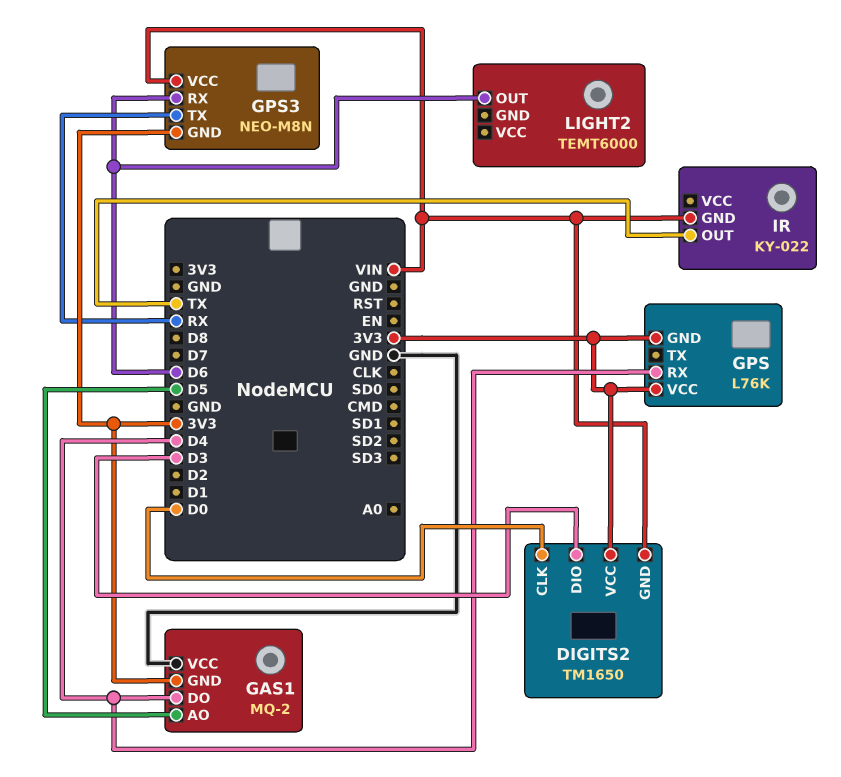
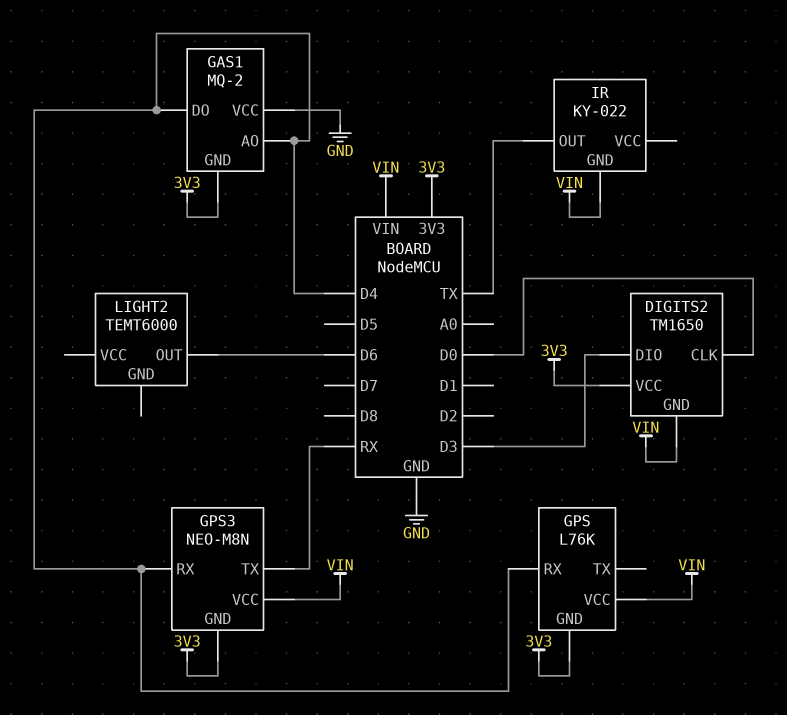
GAS1 pin AO: D5 -> D4
GPS pin VCC: 3V3 -> VIN
GPS3 pin RX: D6 -> D4

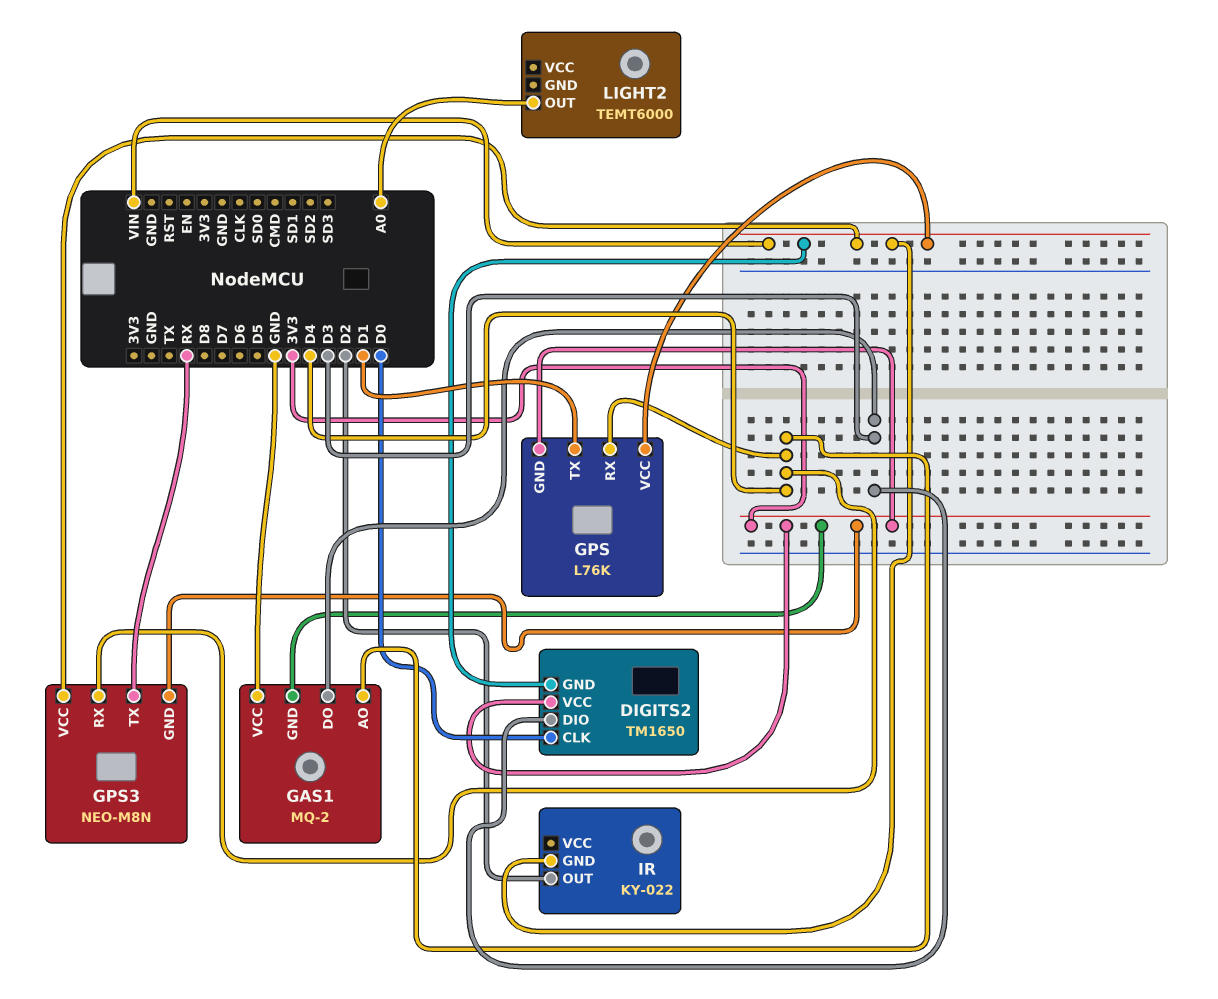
GAS1 pin DO: D4 -> D3
GPS pin TX: none -> D1
IR pin OUT: TX -> D2
LIGHT2 pin OUT: D6 -> A0

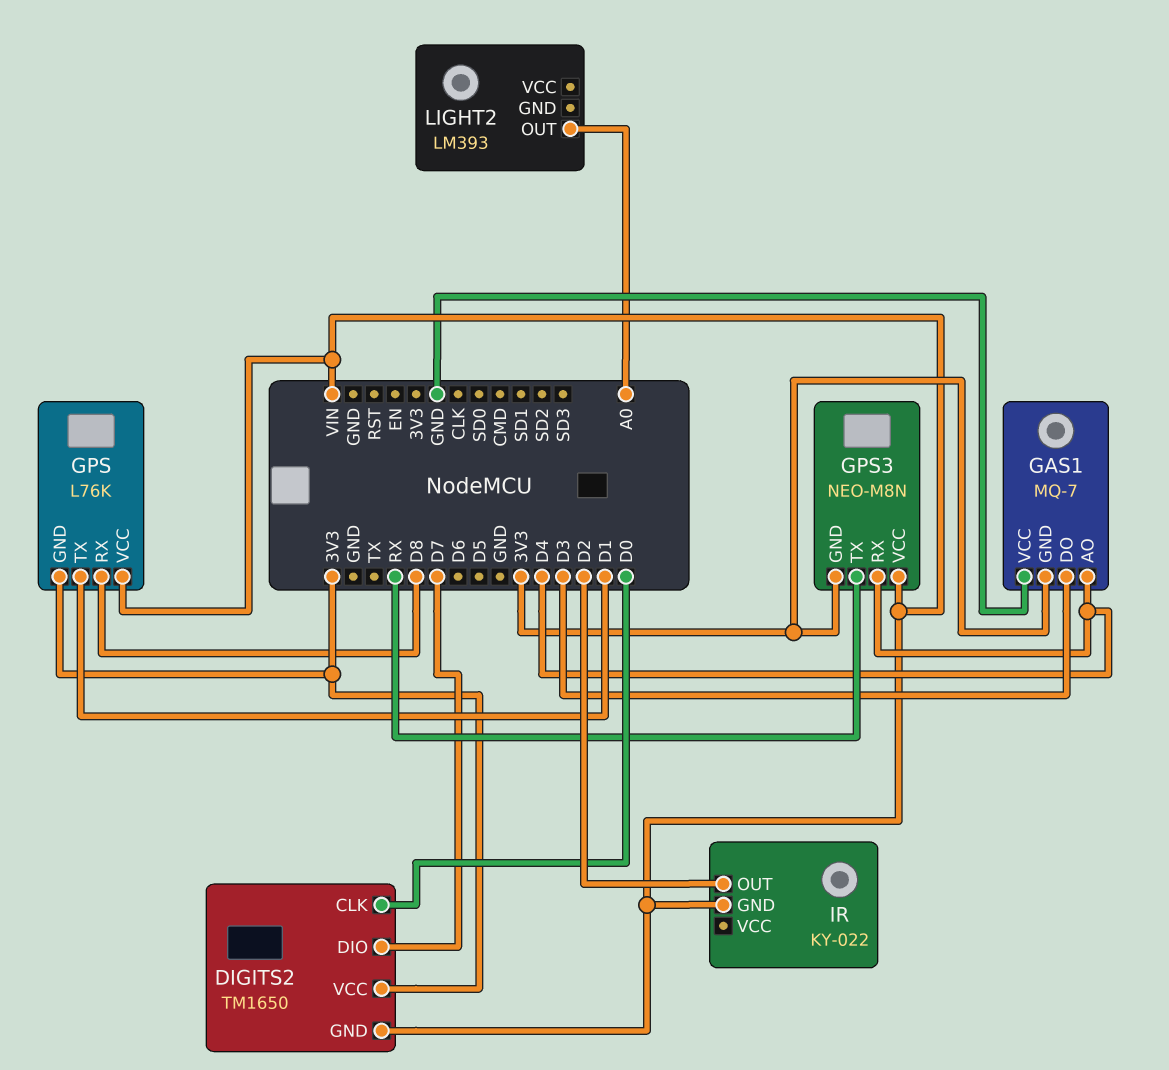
DIGITS2 pin DIO: D3 -> D7
GAS1: MQ-2 -> MQ-7
GPS pin RX: D4 -> D8
LIGHT2: TEMT6000 -> LM393

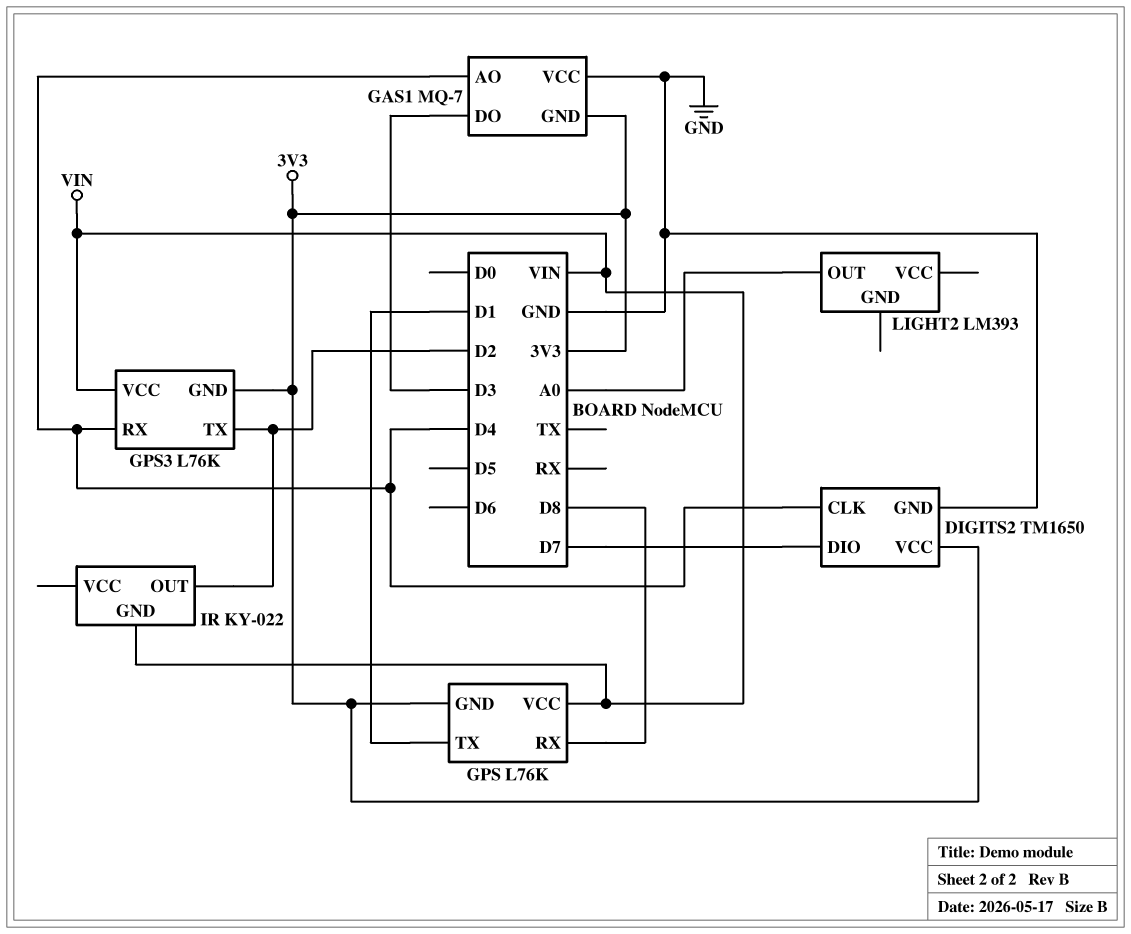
DIGITS2 pin CLK: D0 -> D4
DIGITS2 pin GND: VIN -> GND
GPS3: NEO-M8N -> L76K
GPS3 pin TX: RX -> D2

